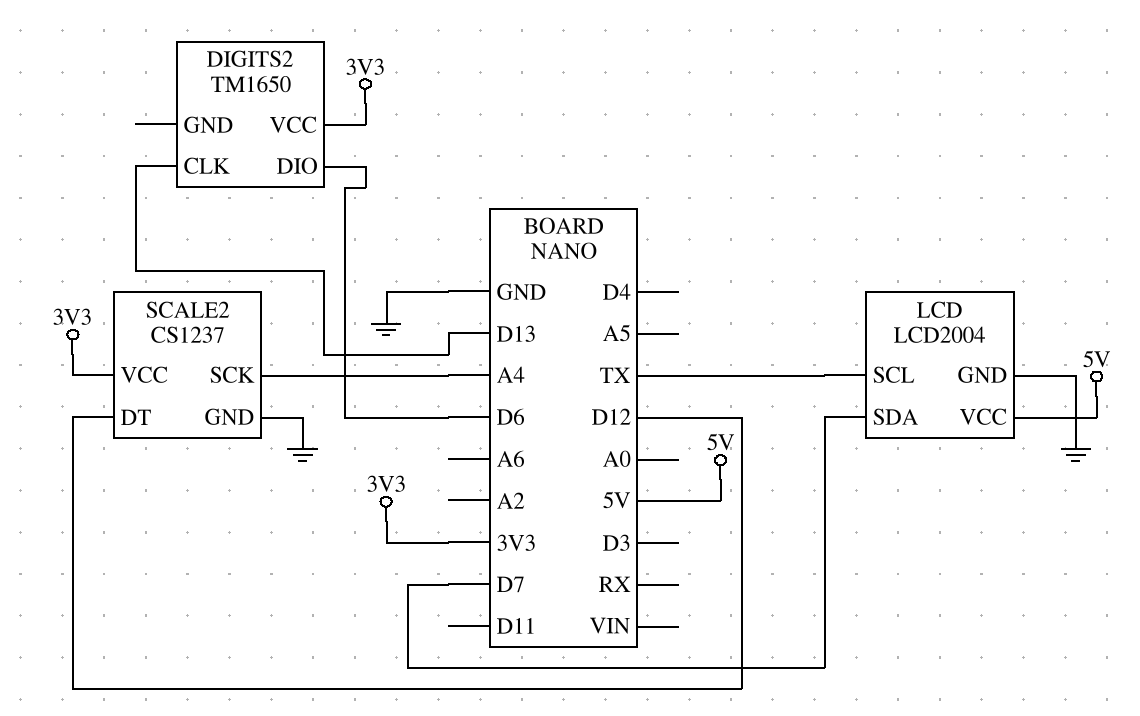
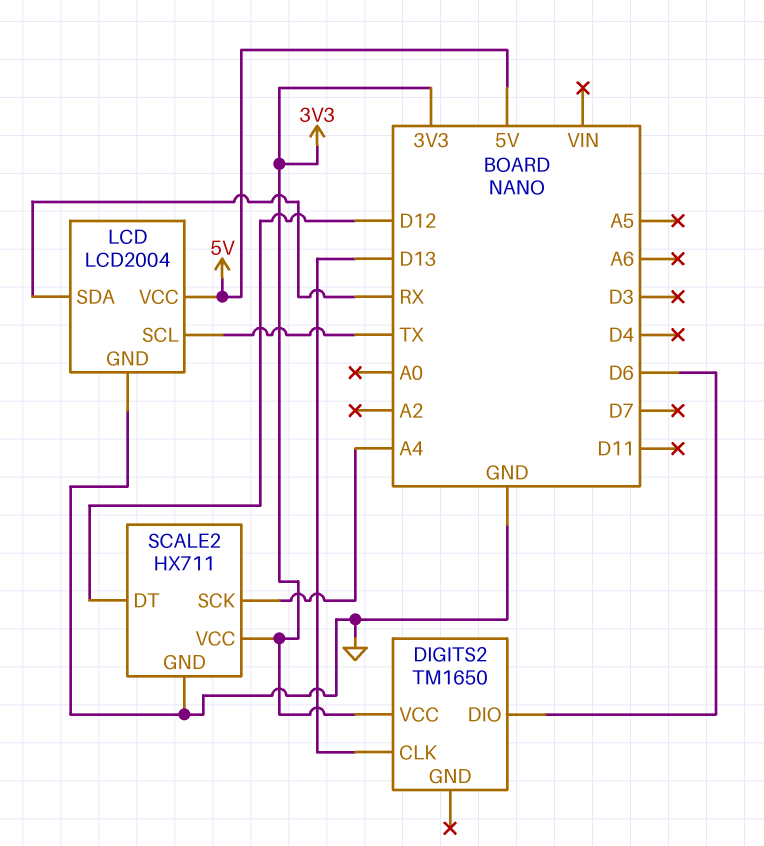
LCD pin SDA: D7 -> RX
SCALE2: CS1237 -> HX711

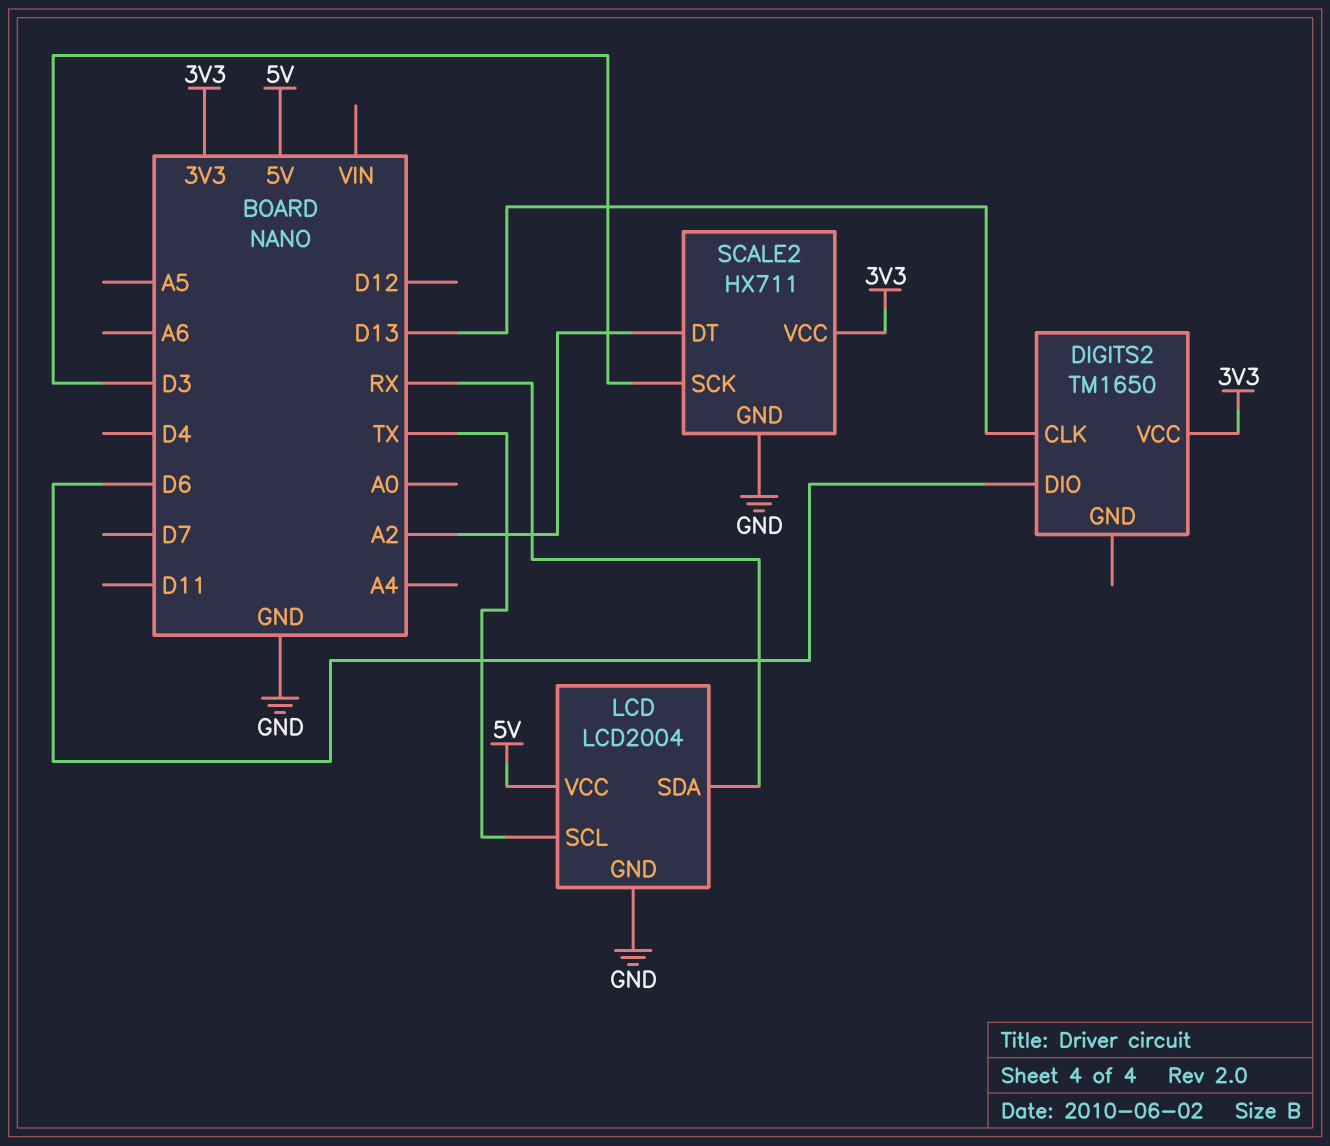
SCALE2 pin DT: D12 -> A2
SCALE2 pin SCK: A4 -> D3

